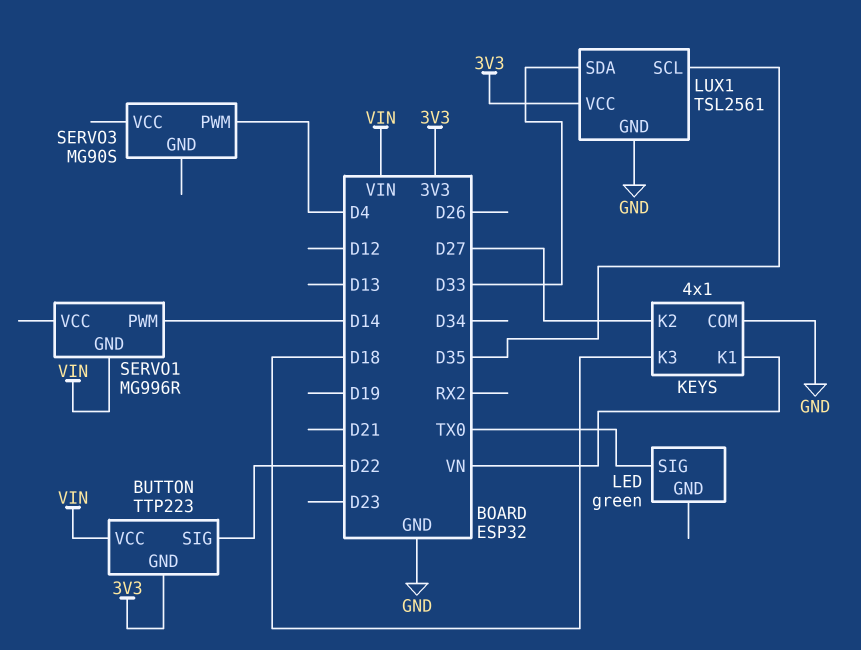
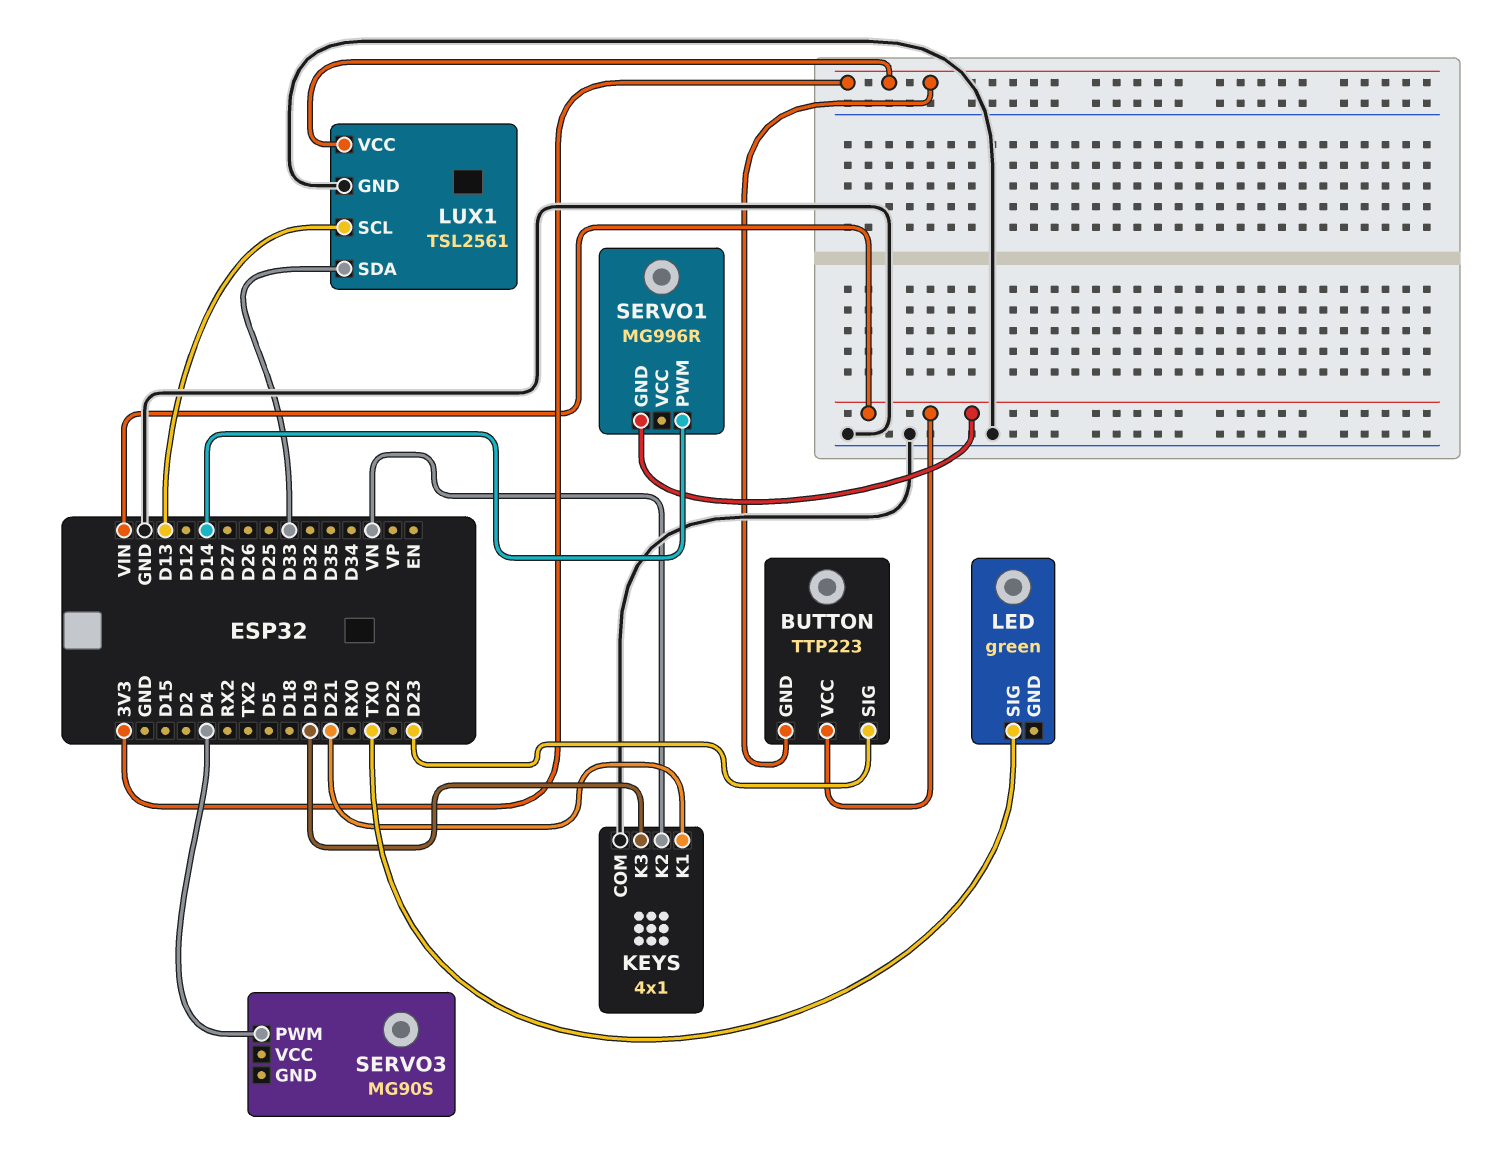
BUTTON pin SIG: D22 -> D23
KEYS pin K1: VN -> D21
KEYS pin K2: D27 -> VN
KEYS pin K3: D18 -> D19
LUX1 pin SCL: D35 -> D13

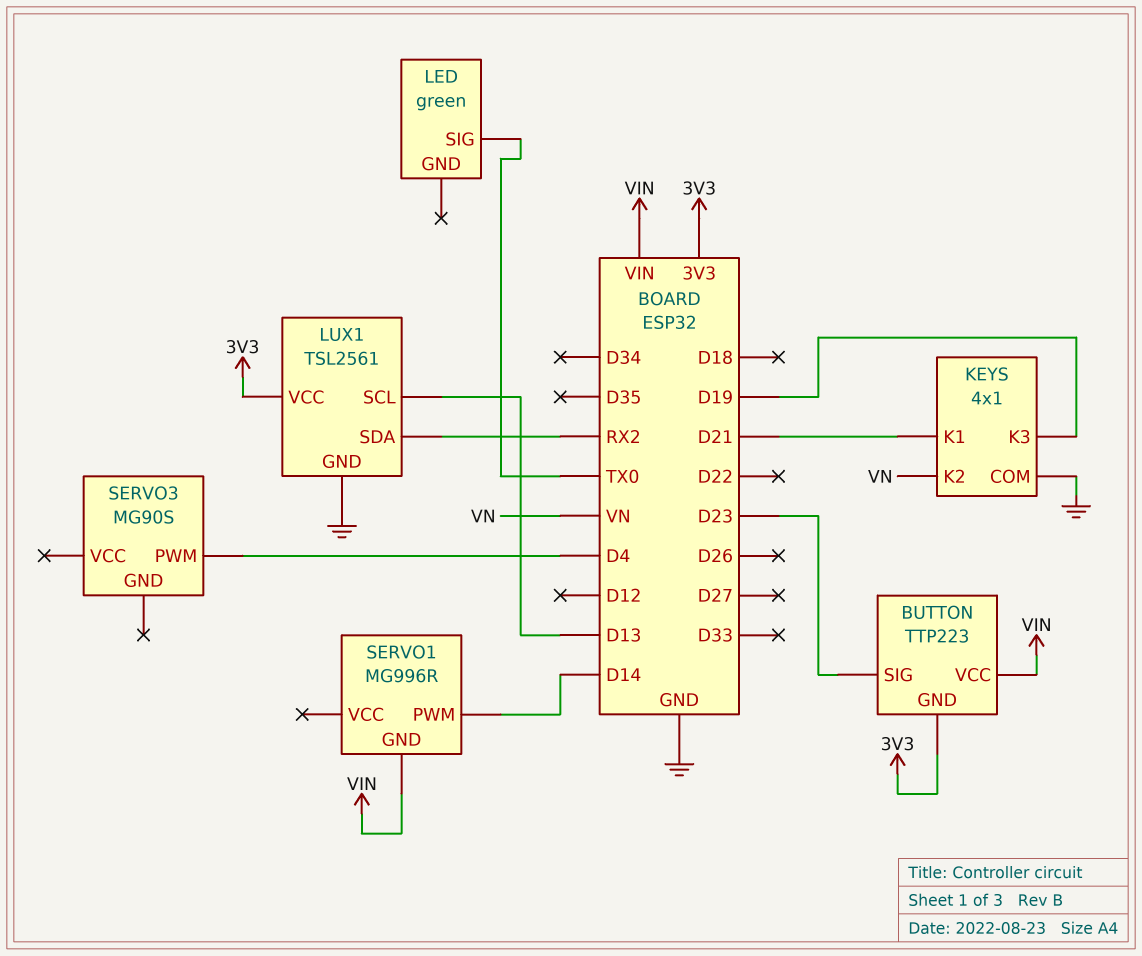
LUX1 pin SDA: D33 -> RX2

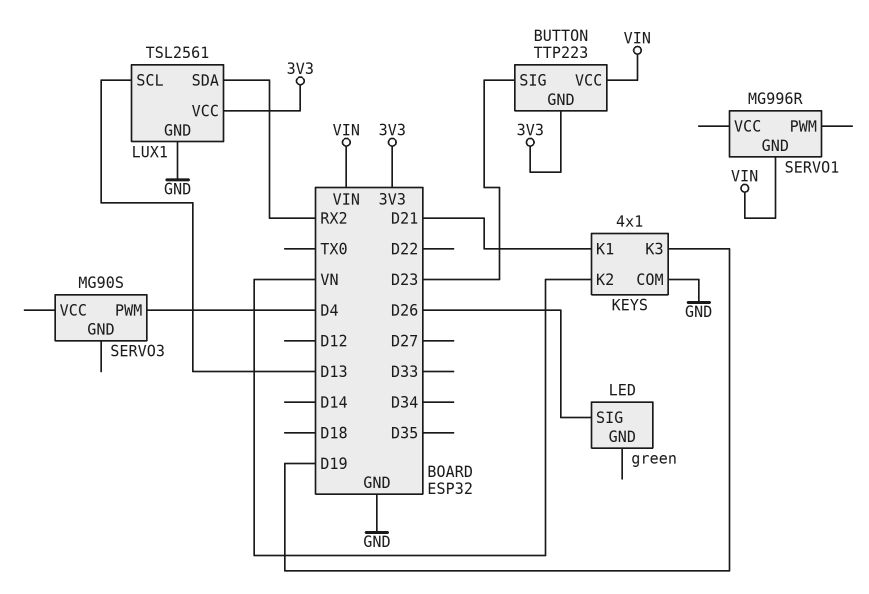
LED pin SIG: TX0 -> D26
SERVO1 pin PWM: D14 -> none

